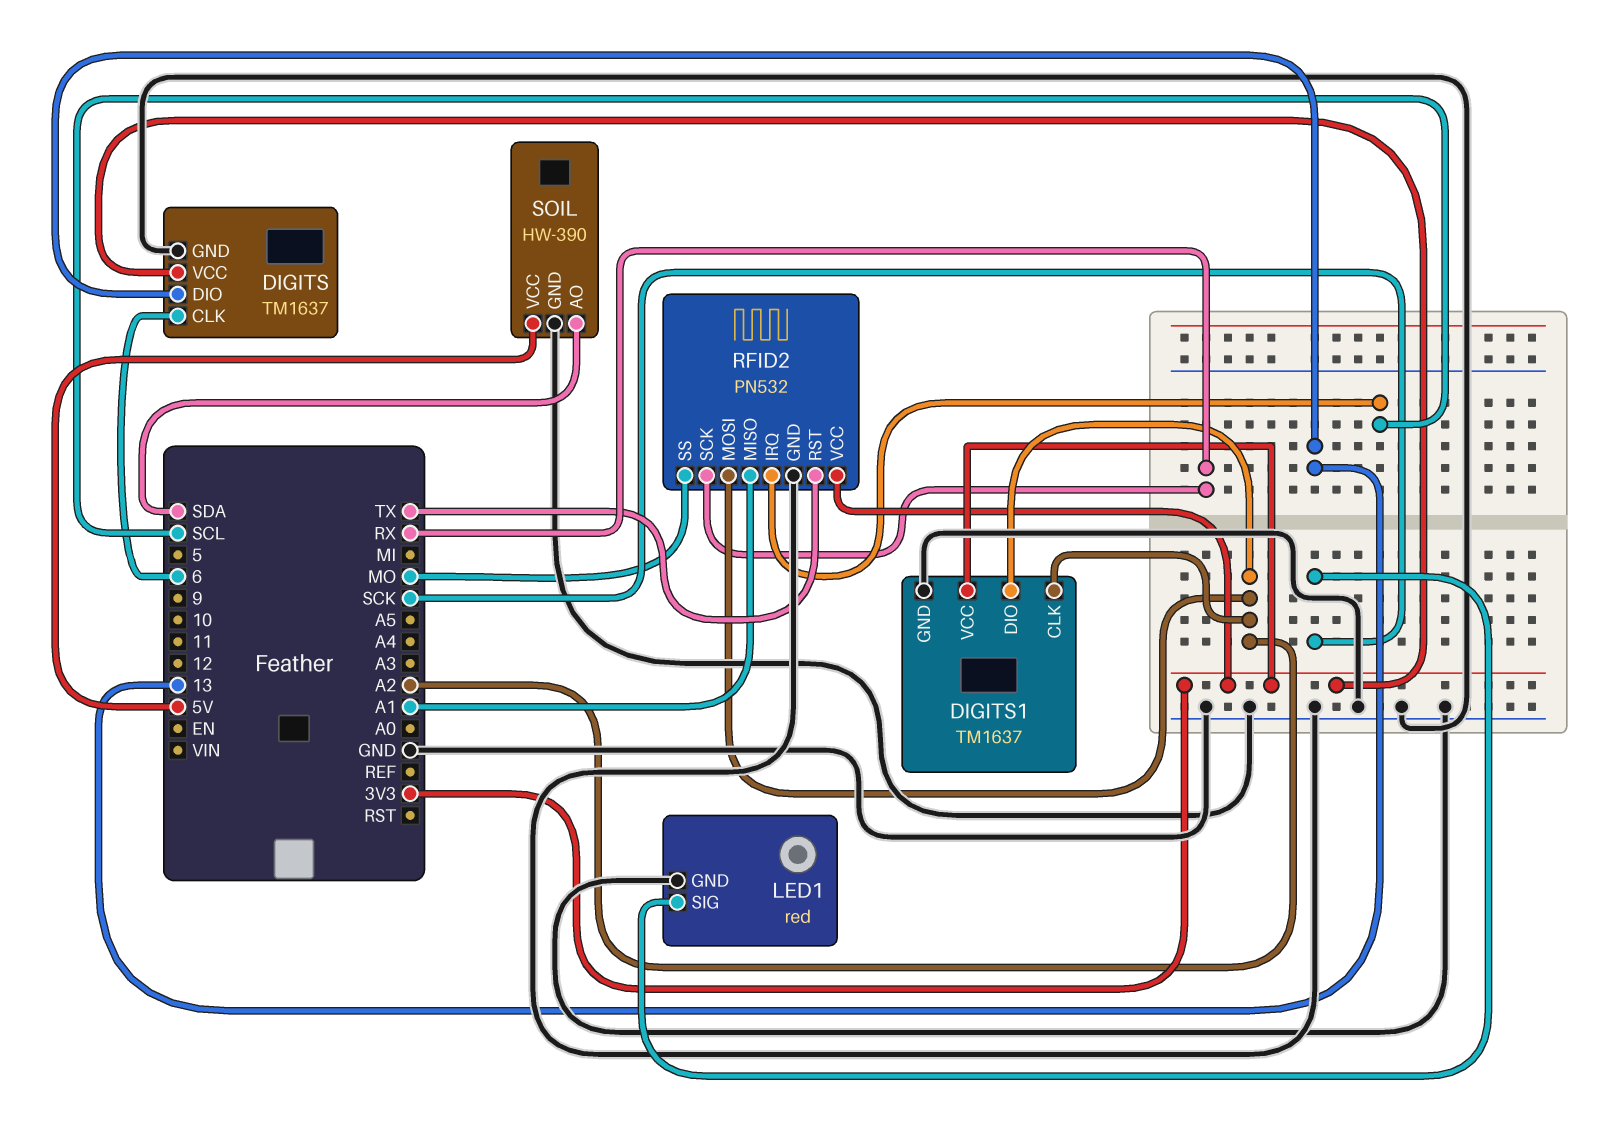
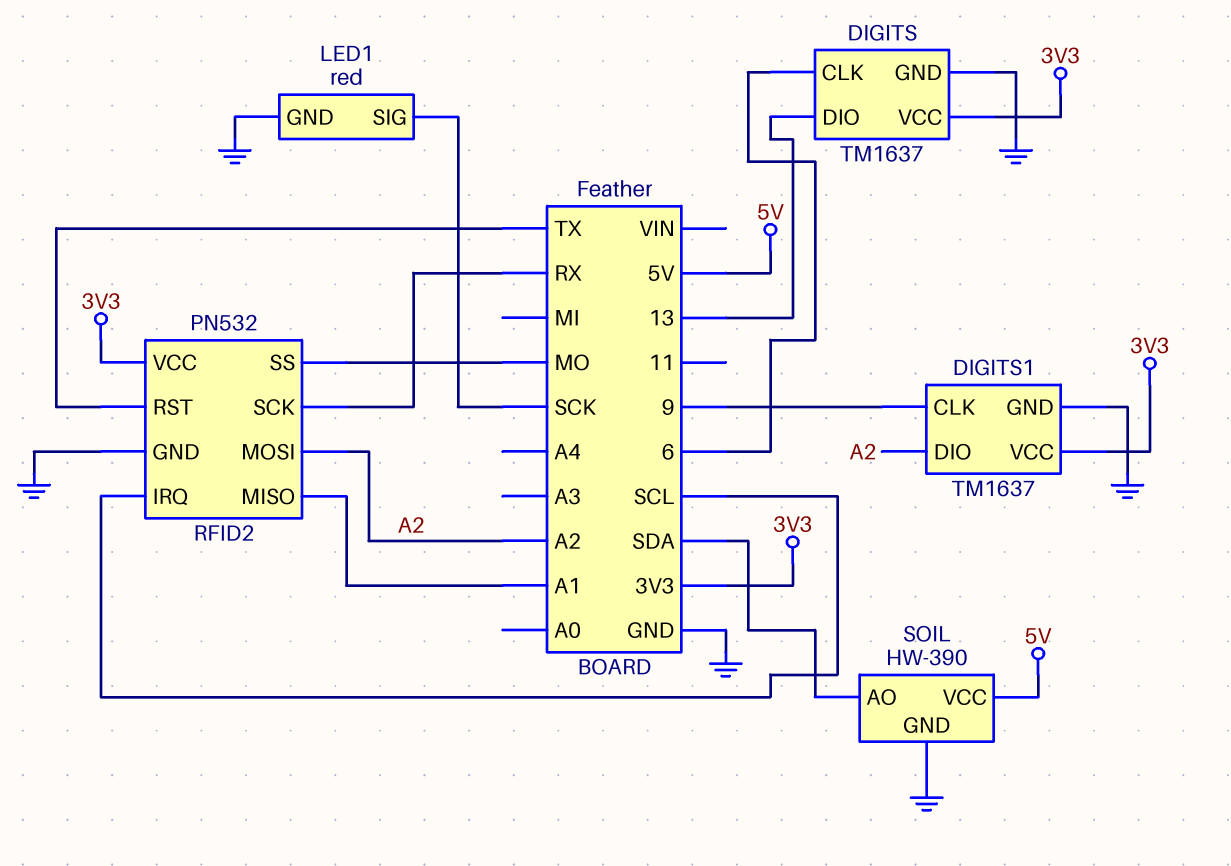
DIGITS1 pin CLK: A2 -> 9

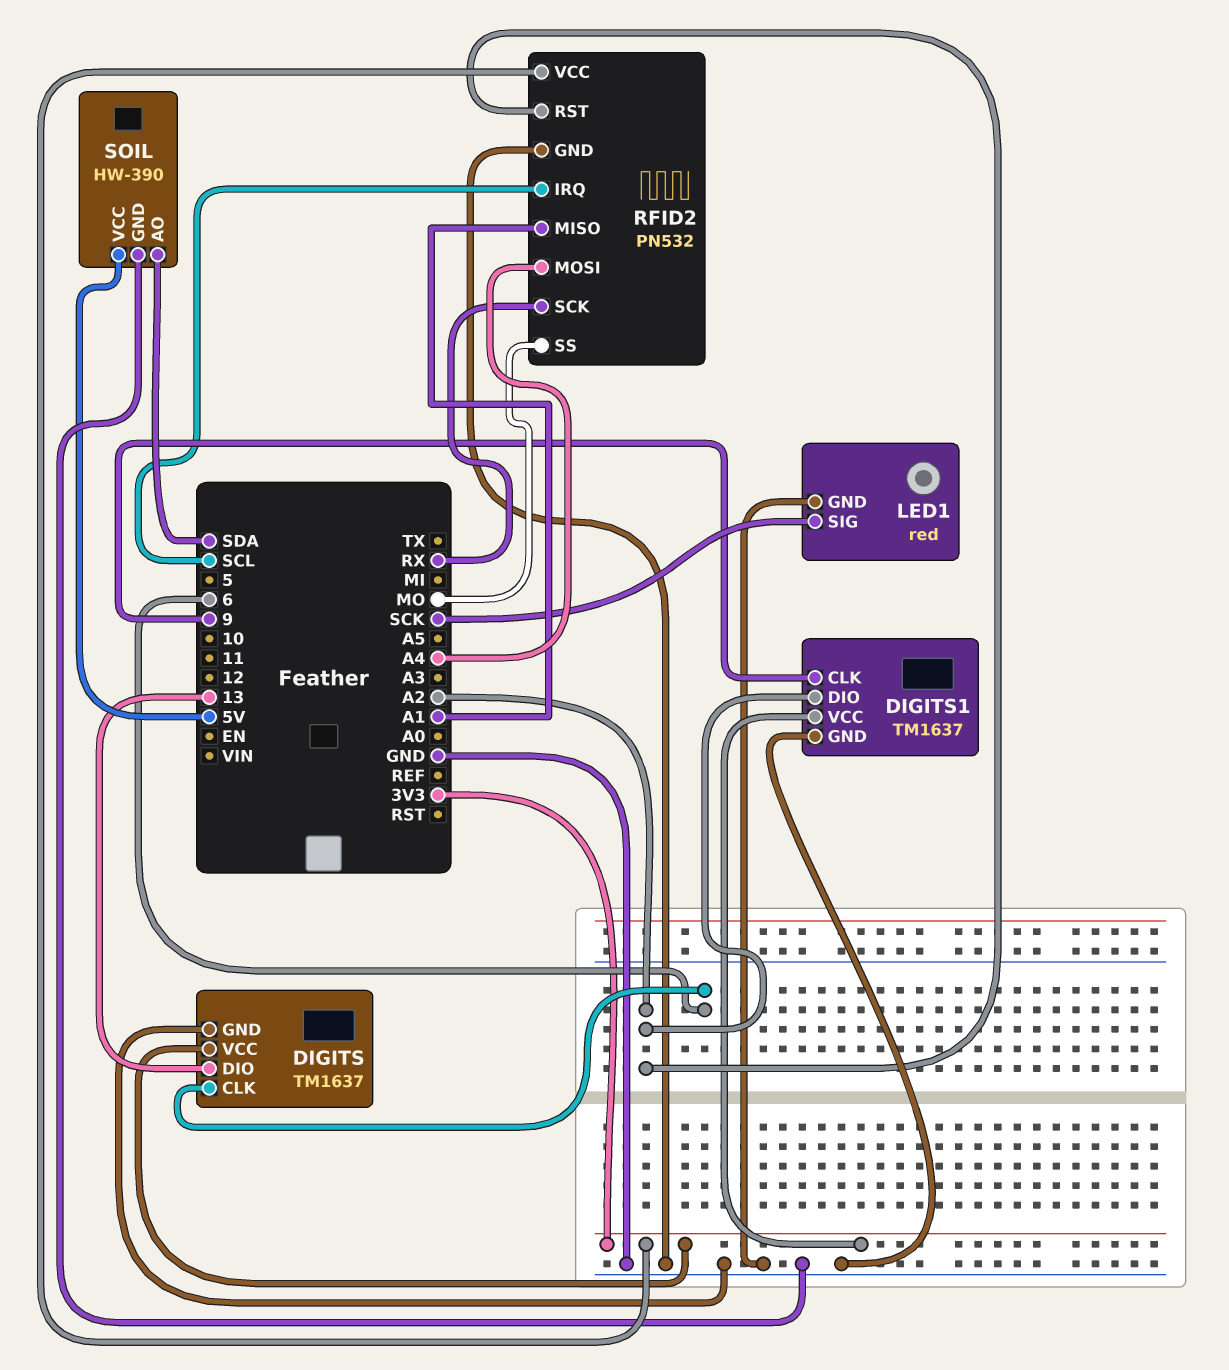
RFID2 pin MOSI: A2 -> A4
RFID2 pin RST: TX -> A2

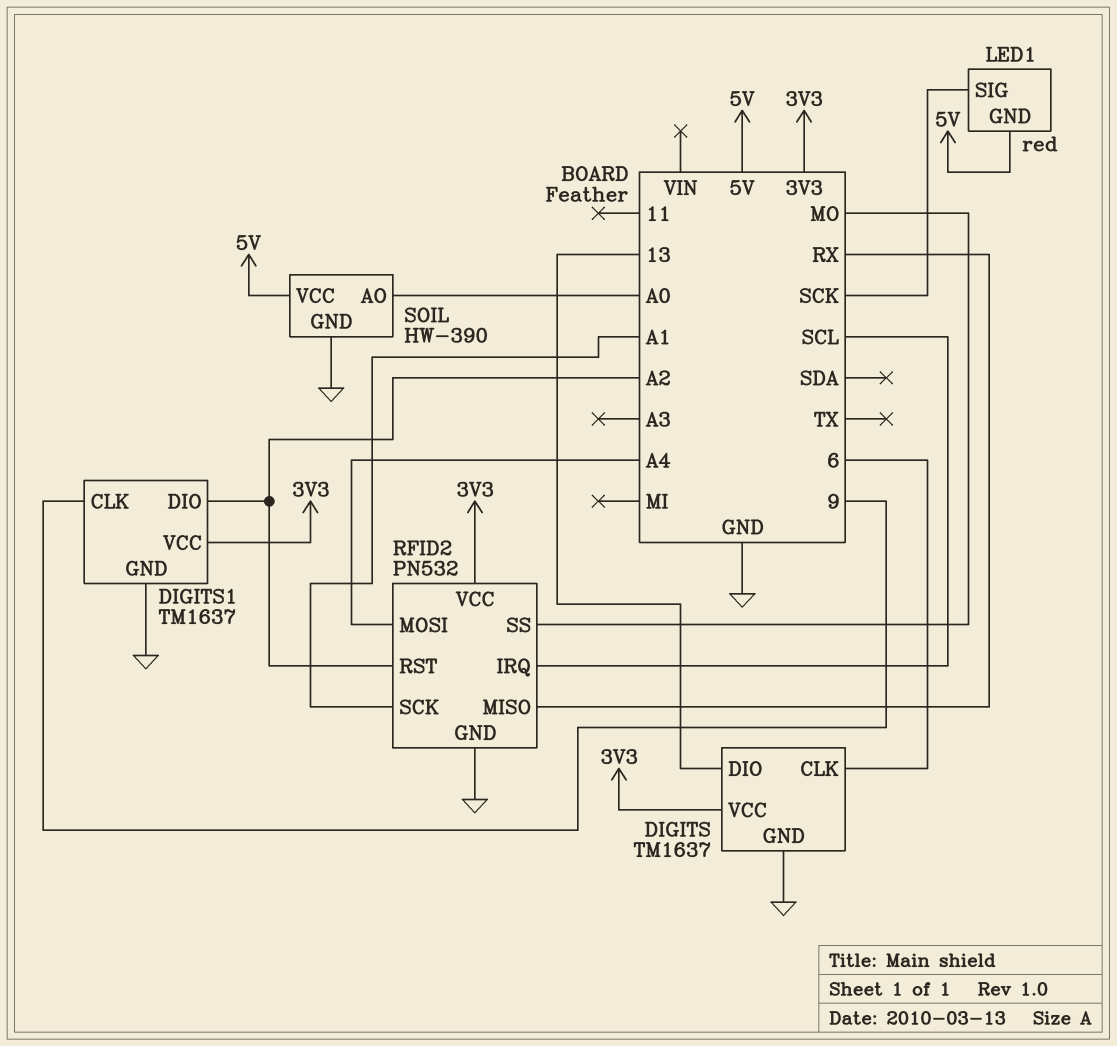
LED1 pin GND: GND -> 5V
RFID2 pin MISO: A1 -> RX
RFID2 pin SCK: RX -> A1
SOIL pin AO: SDA -> A0

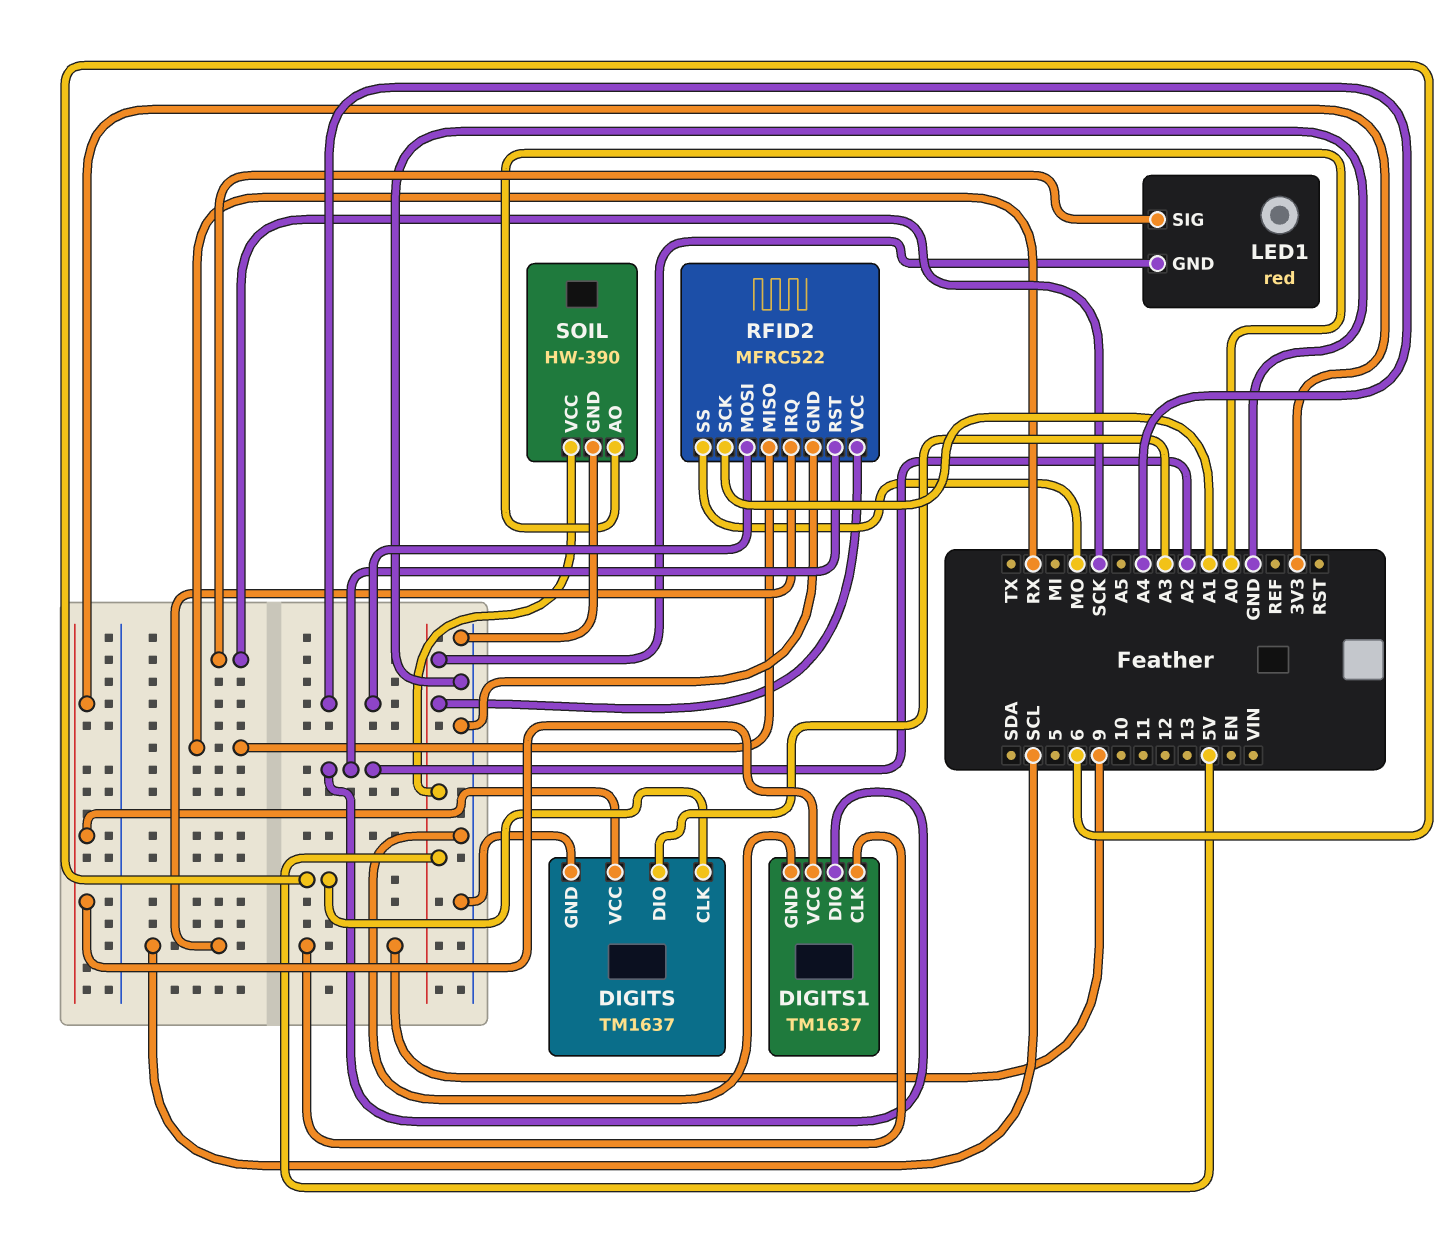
DIGITS pin DIO: 13 -> A3
RFID2: PN532 -> MFRC522
RFID2 pin VCC: 3V3 -> 5V

